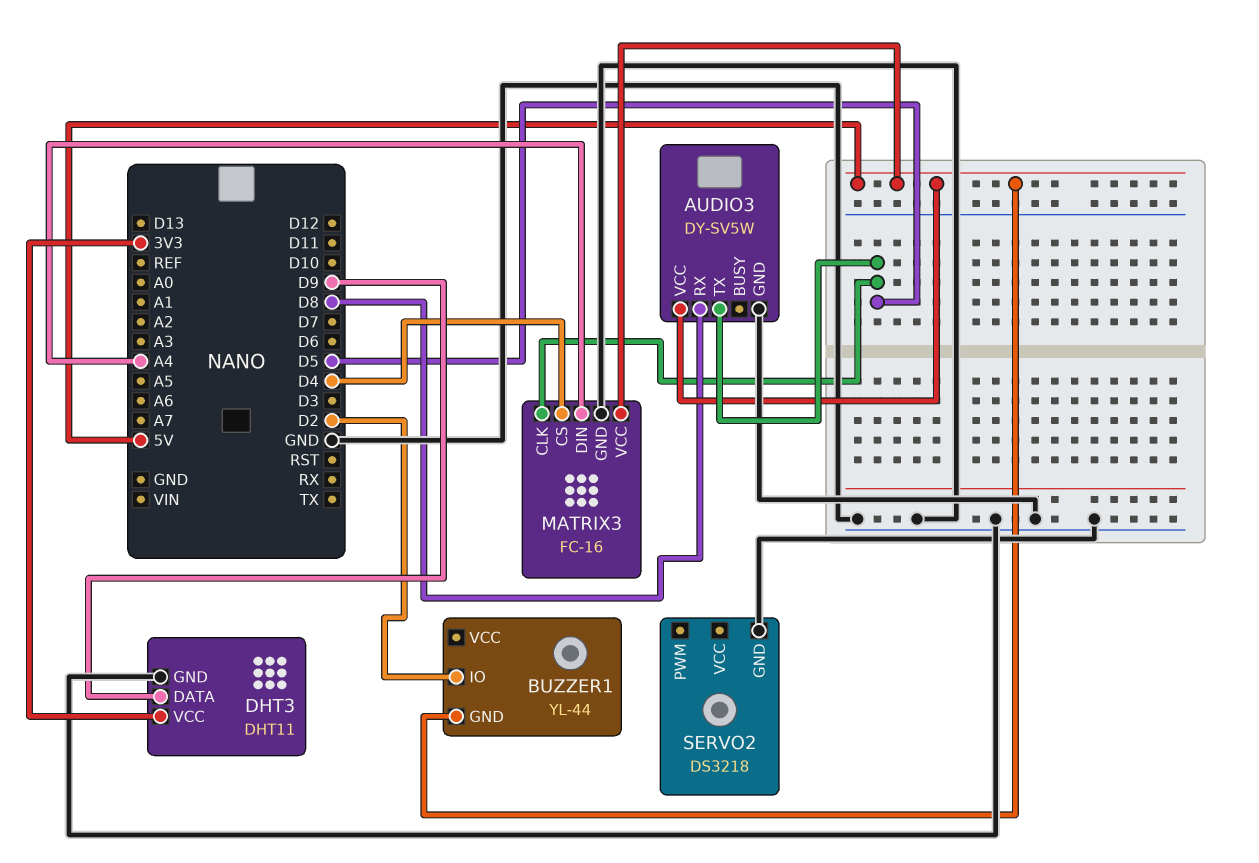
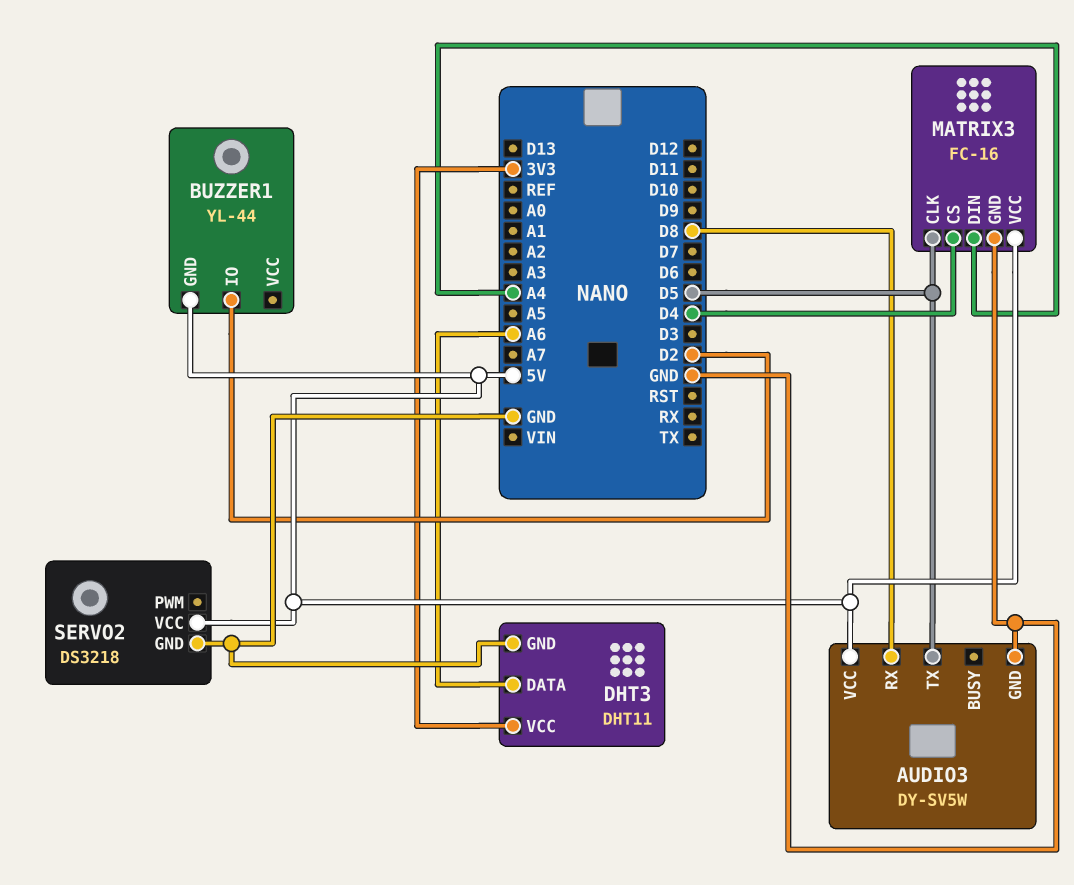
DHT3 pin DATA: D9 -> A6
SERVO2 pin VCC: none -> 5V

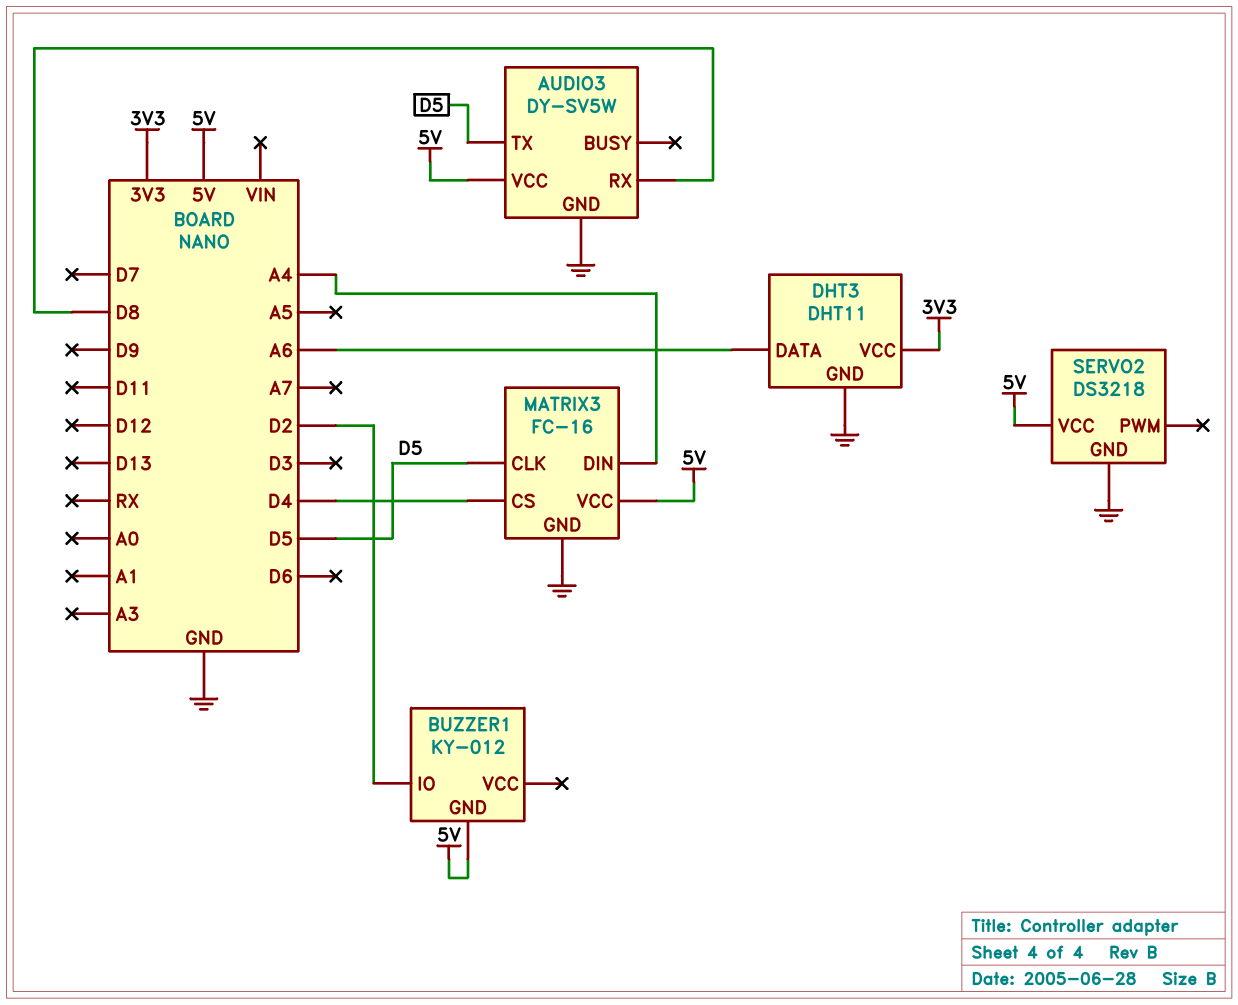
BUZZER1: YL-44 -> KY-012

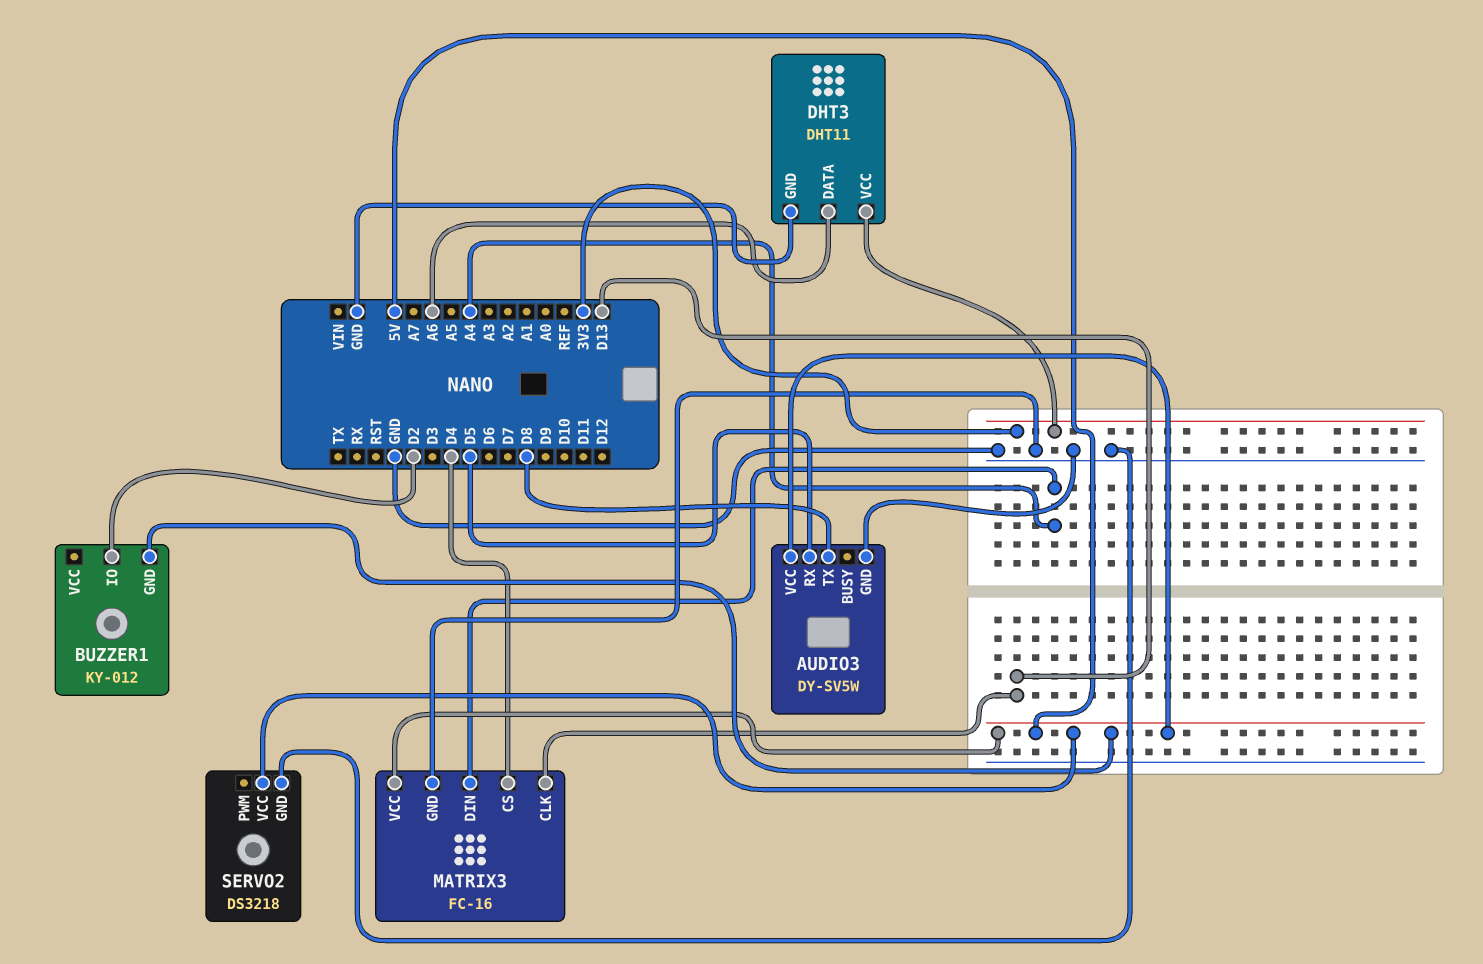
AUDIO3 pin RX: D8 -> D5
AUDIO3 pin TX: D5 -> D8
MATRIX3 pin CLK: D5 -> D13

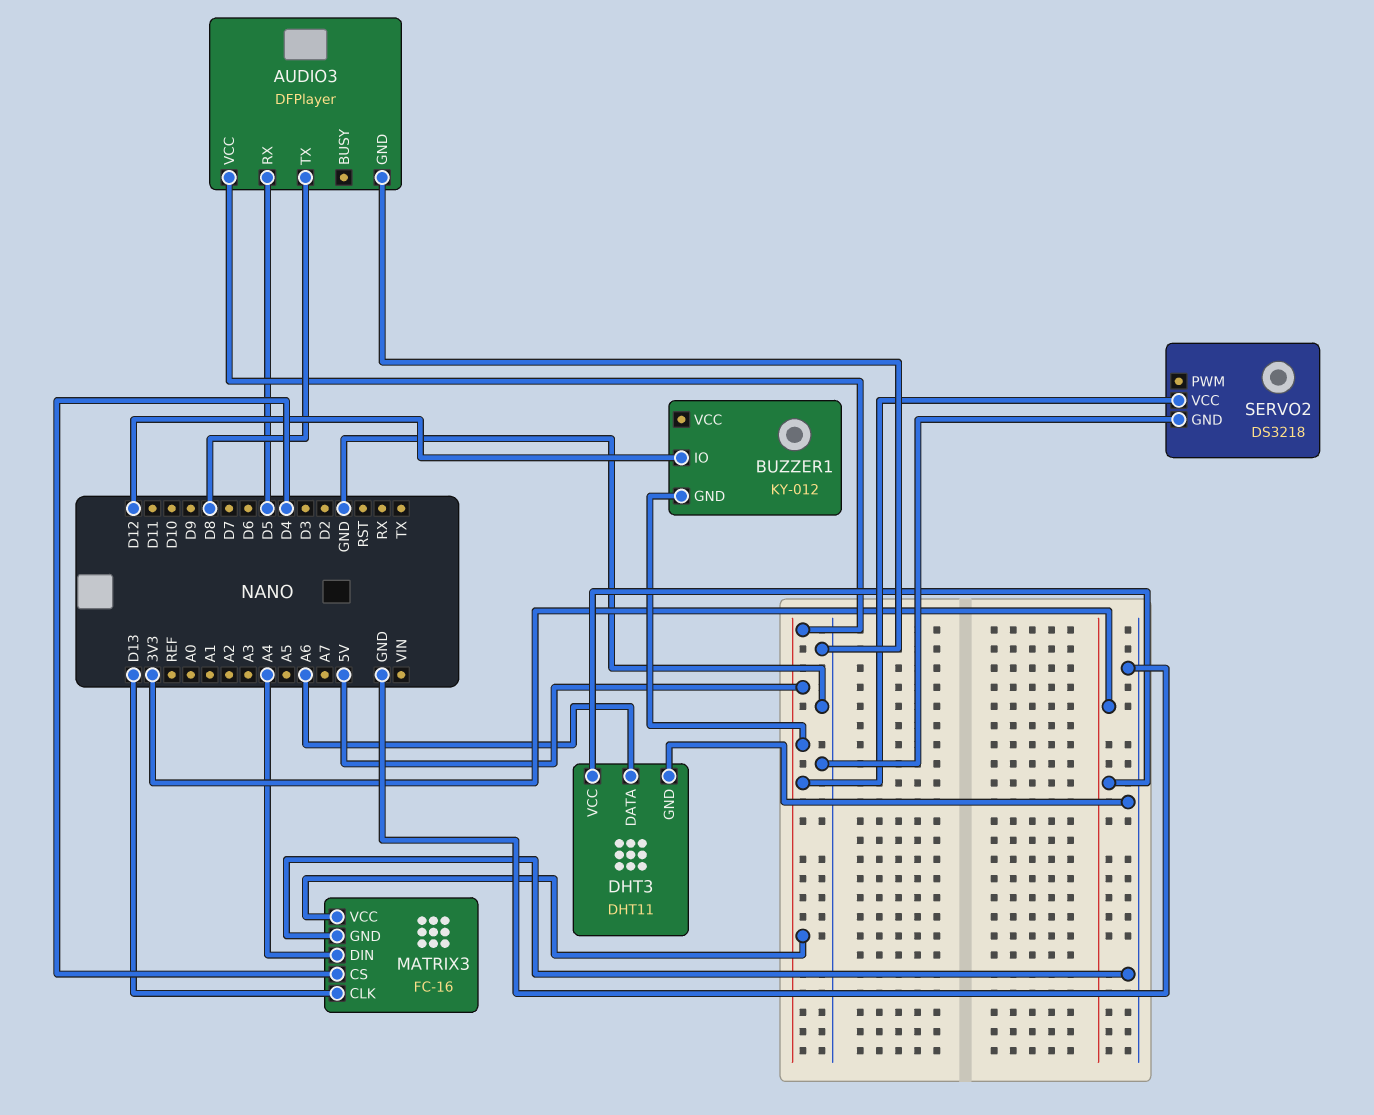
AUDIO3: DY-SV5W -> DFPlayer
BUZZER1 pin IO: D2 -> D12

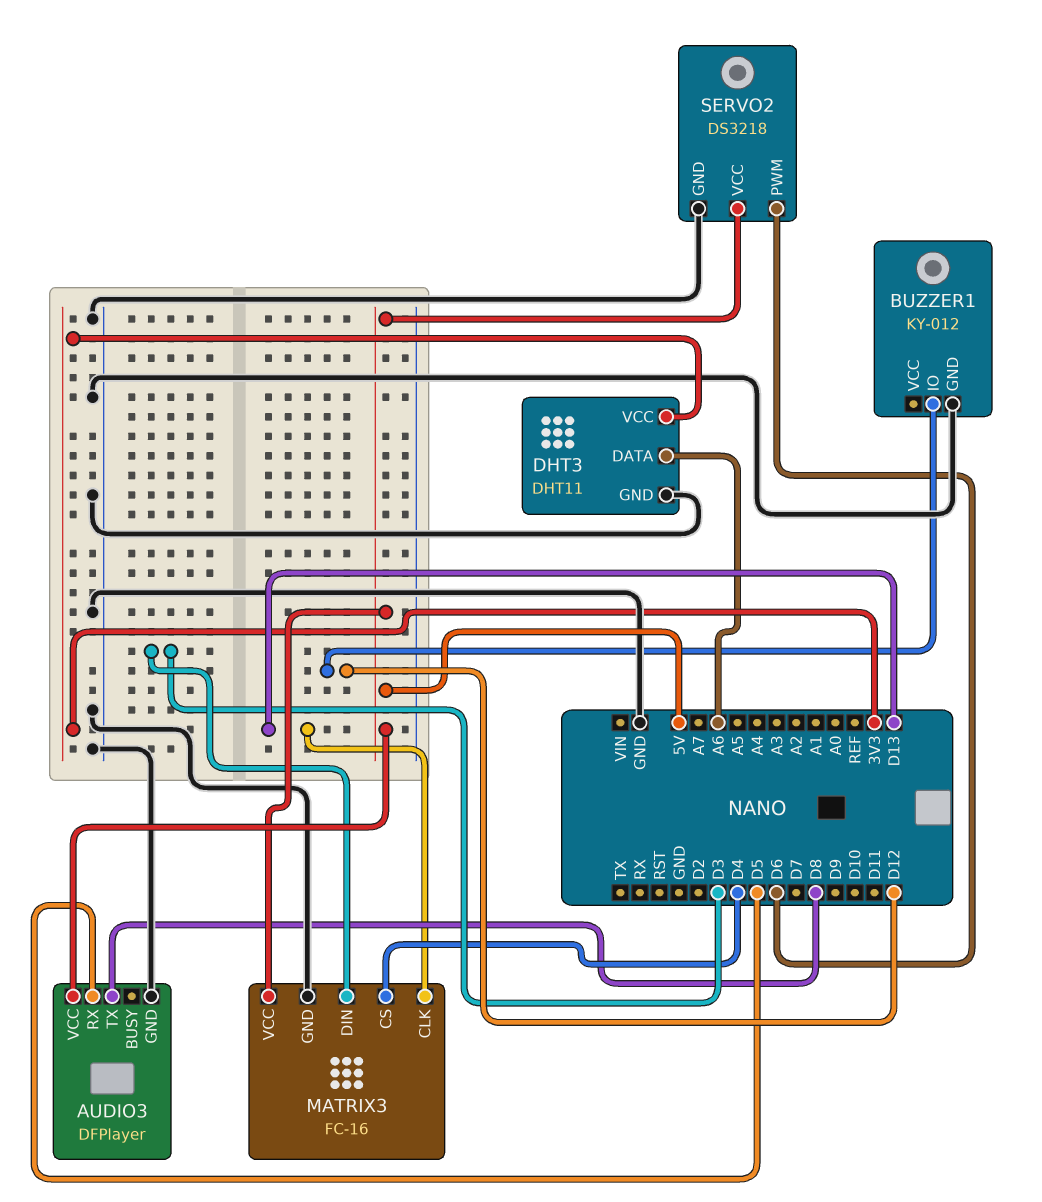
BUZZER1 pin GND: 5V -> GND
MATRIX3 pin DIN: A4 -> D3
SERVO2 pin PWM: none -> D6

